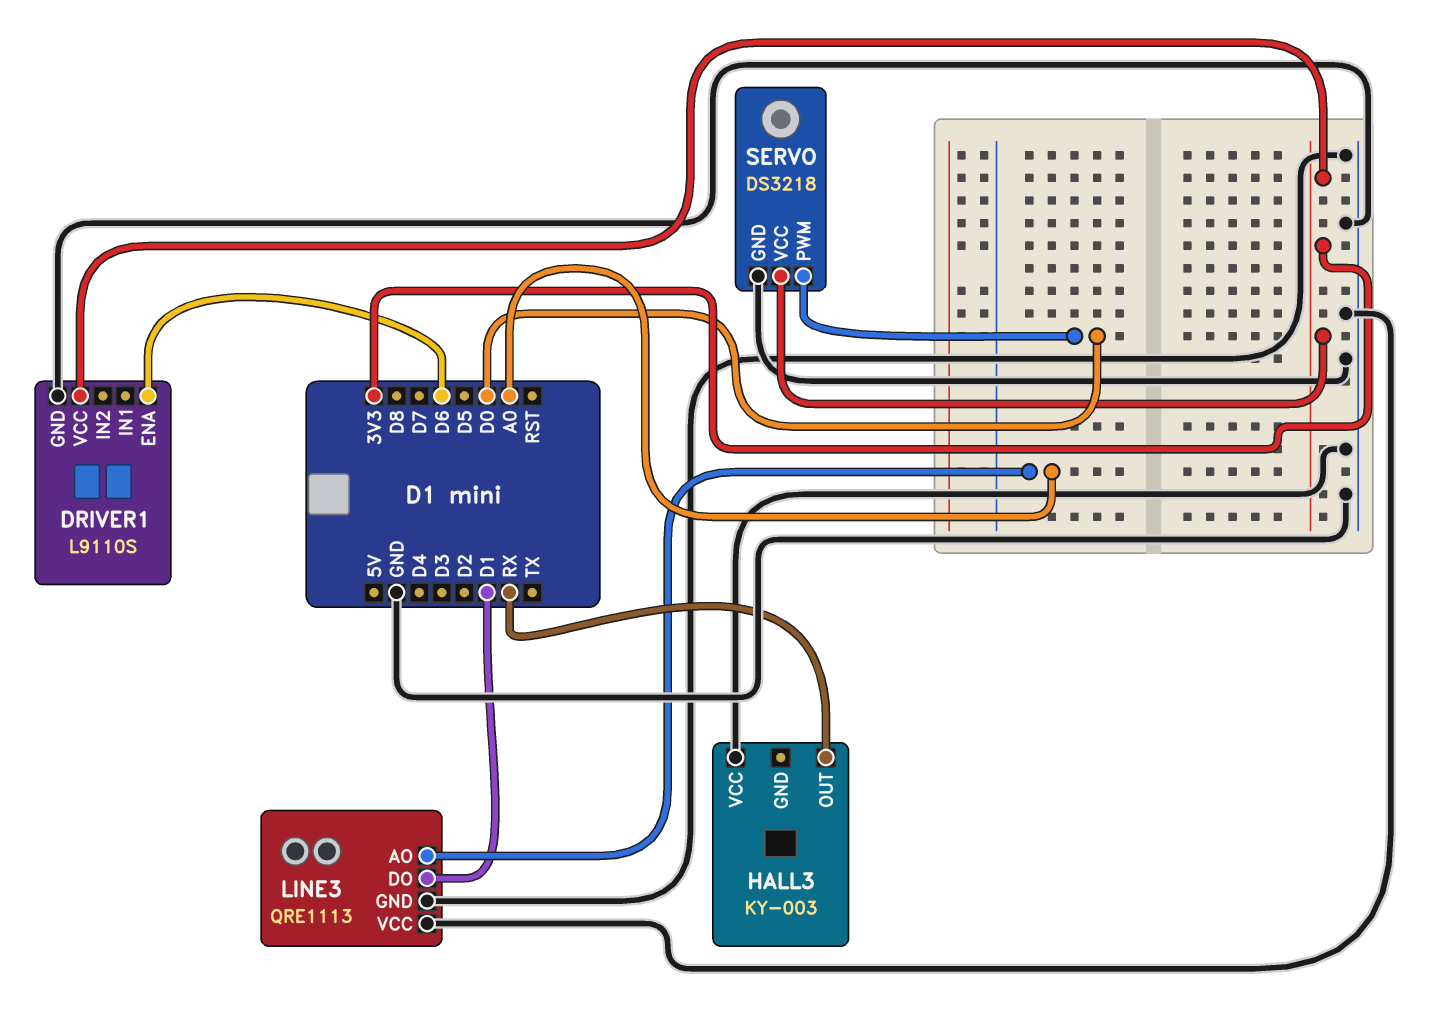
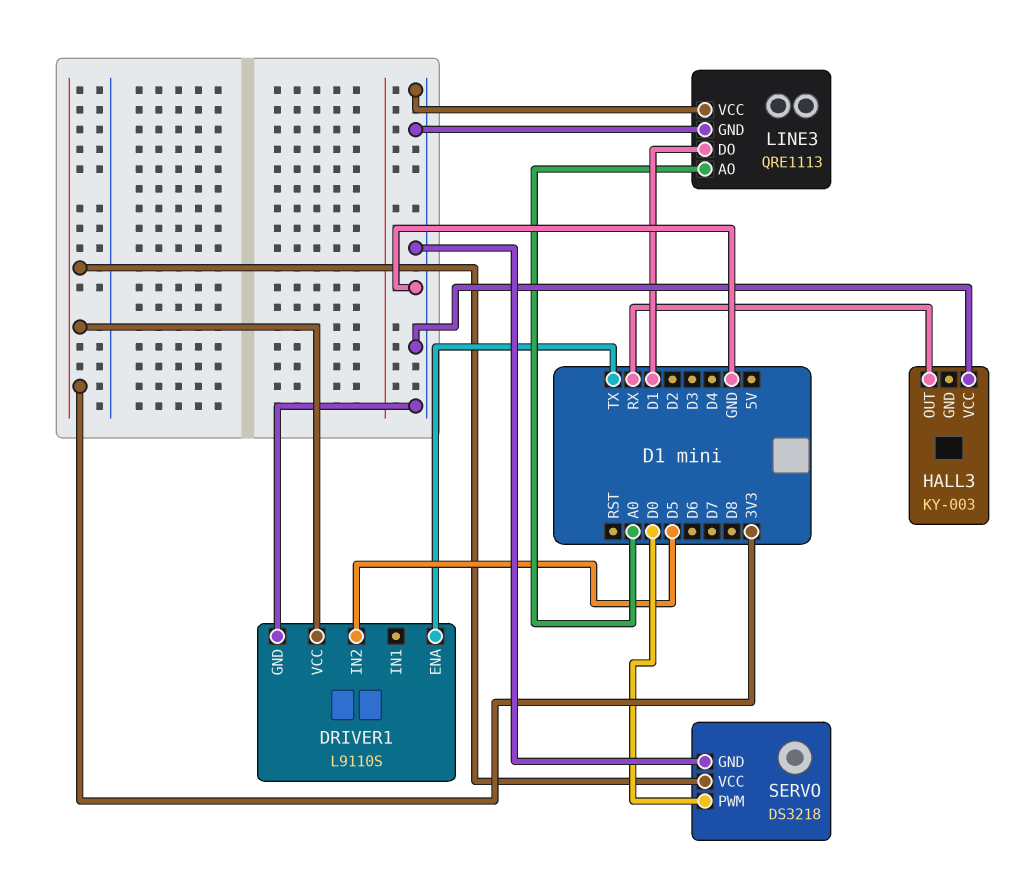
DRIVER1 pin ENA: D6 -> TX
DRIVER1 pin IN2: none -> D5

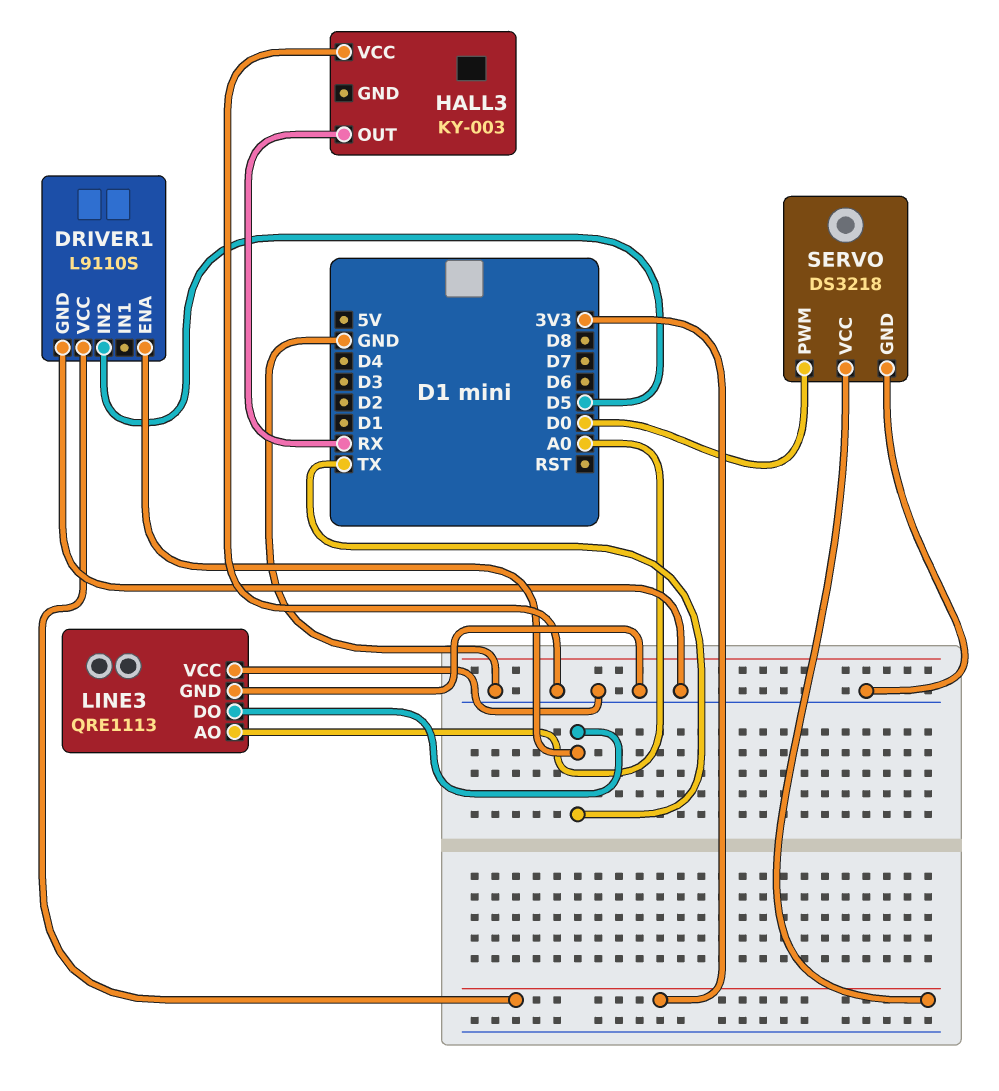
LINE3 pin DO: D1 -> TX

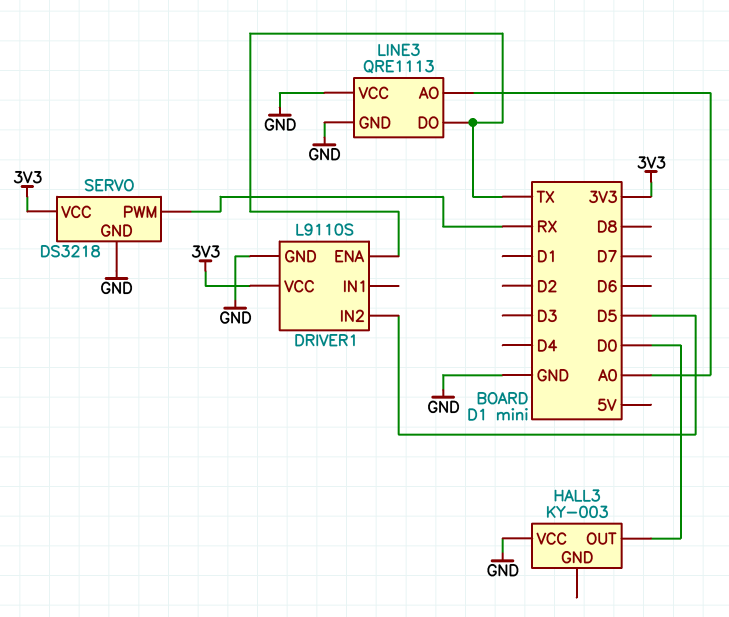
HALL3 pin OUT: RX -> D0
SERVO pin PWM: D0 -> RX

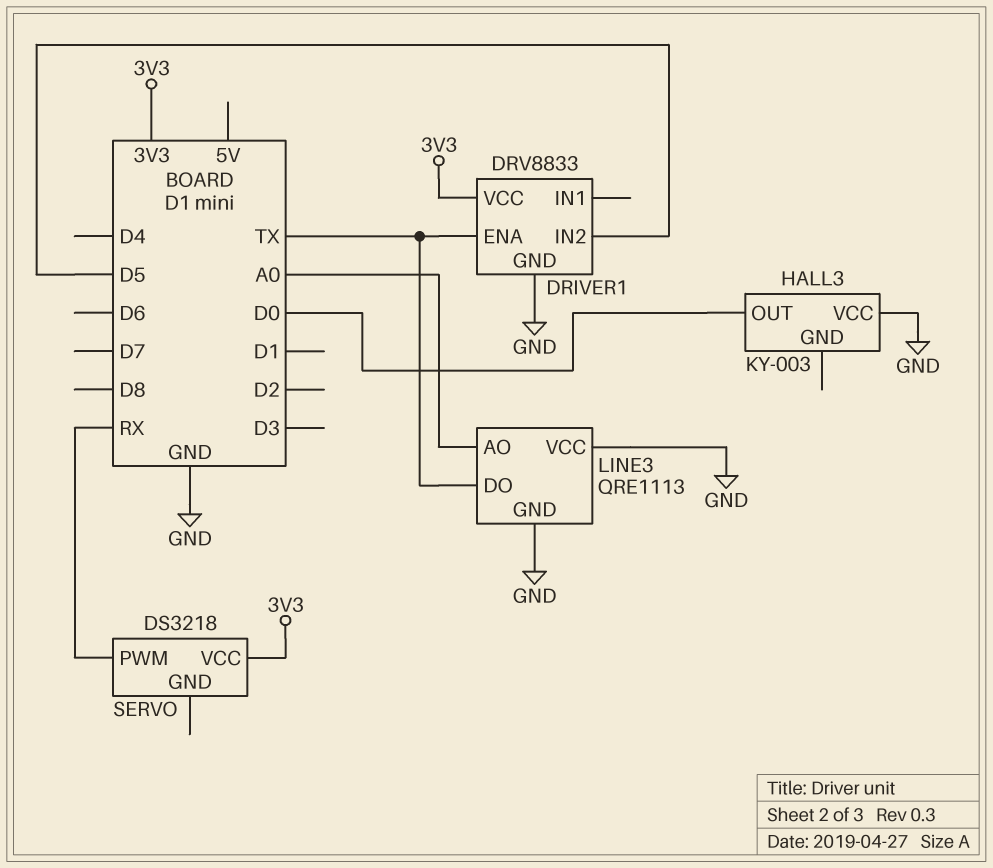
DRIVER1: L9110S -> DRV8833
SERVO pin GND: GND -> none

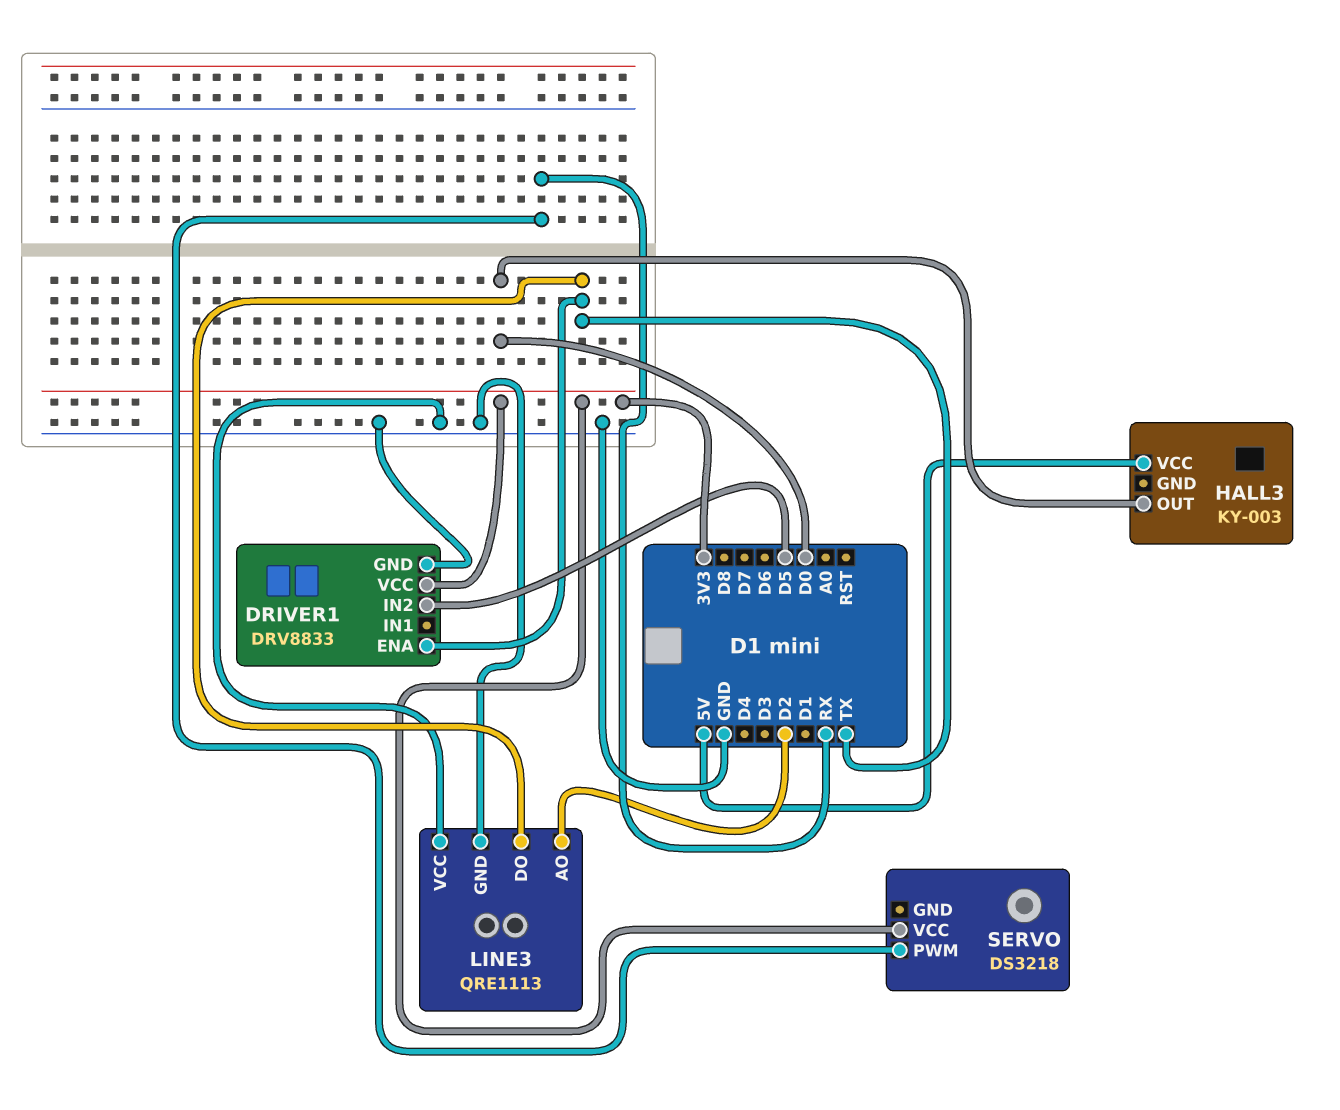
HALL3 pin VCC: GND -> 5V
LINE3 pin AO: A0 -> D2

